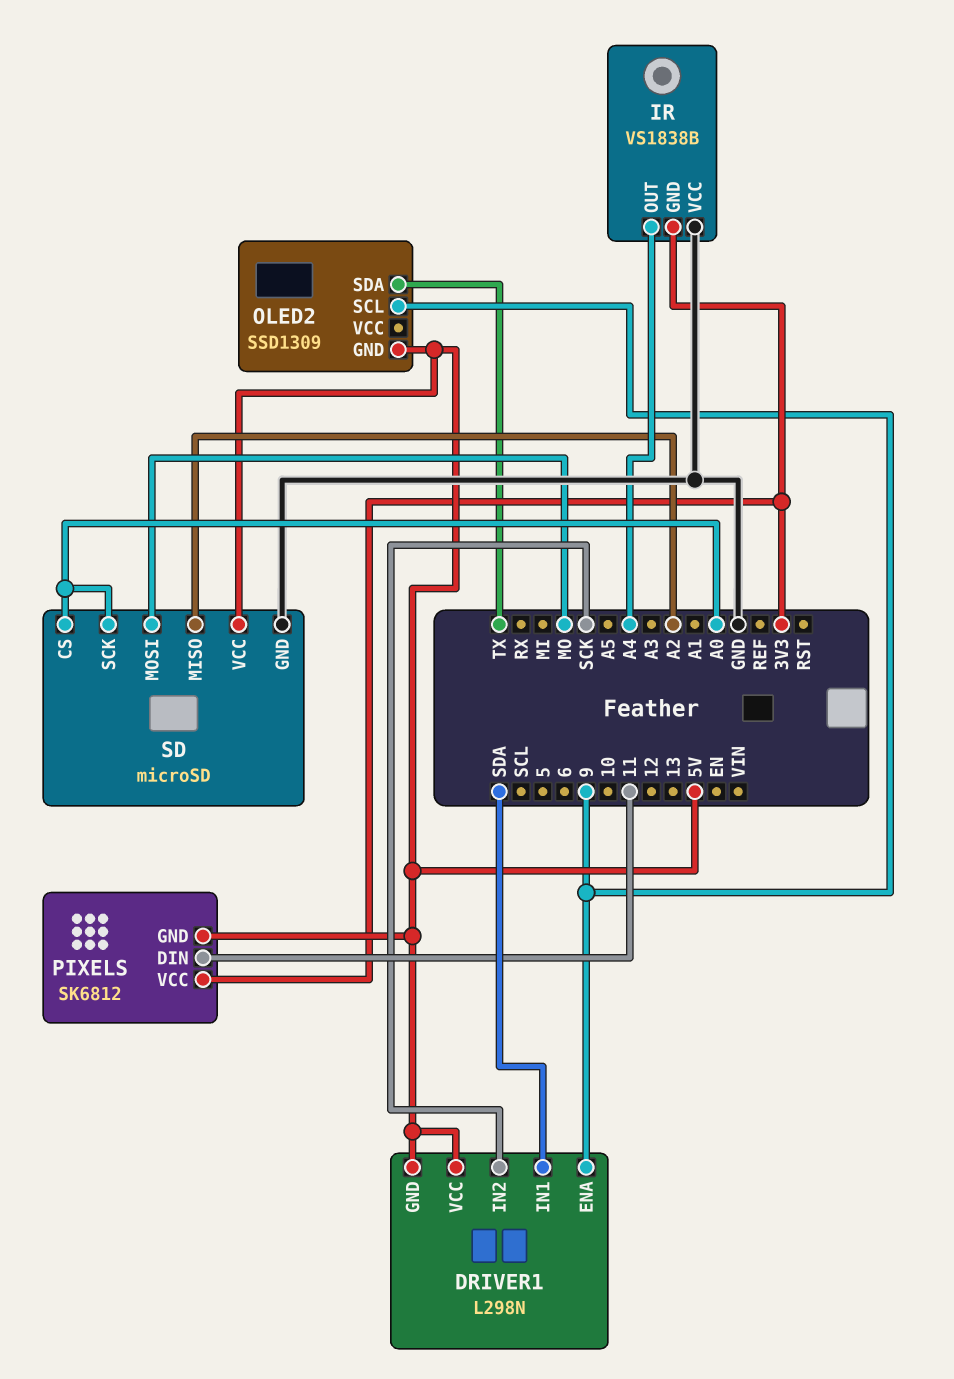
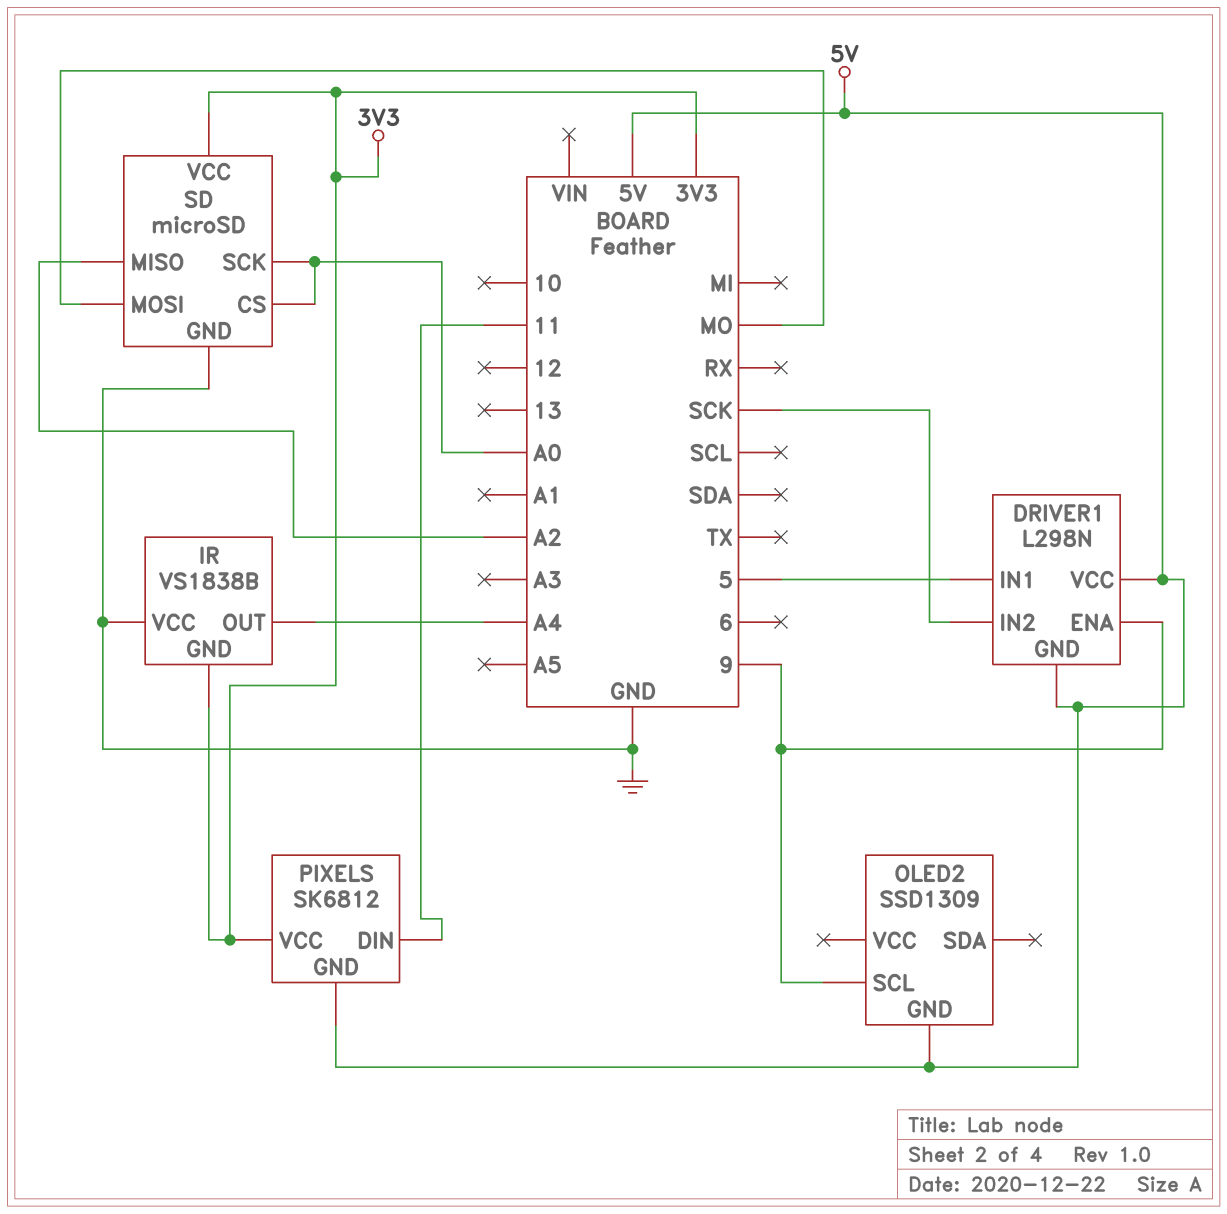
DRIVER1 pin IN1: SDA -> 5
OLED2 pin SDA: TX -> none
SD pin VCC: 5V -> 3V3

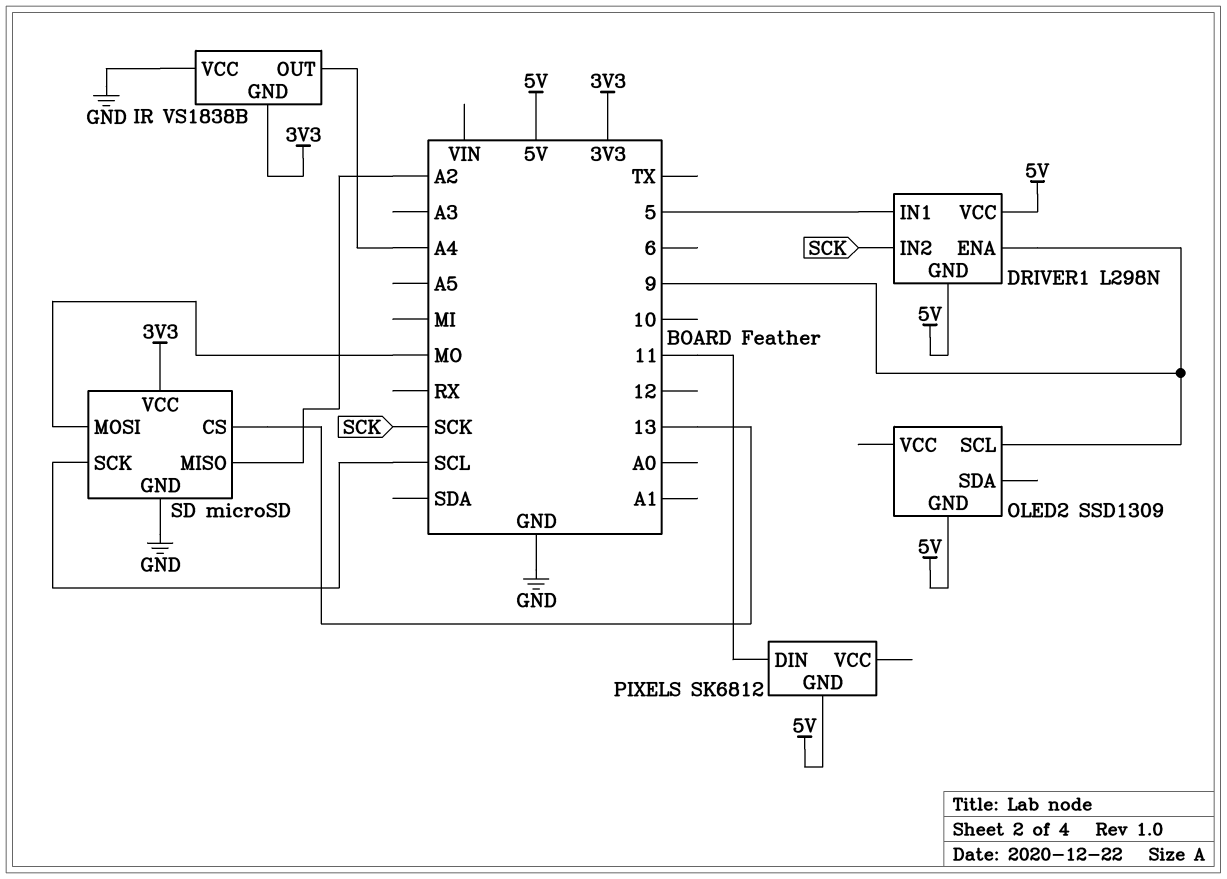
PIXELS pin VCC: 3V3 -> none
SD pin CS: A0 -> 13
SD pin SCK: A0 -> SCL

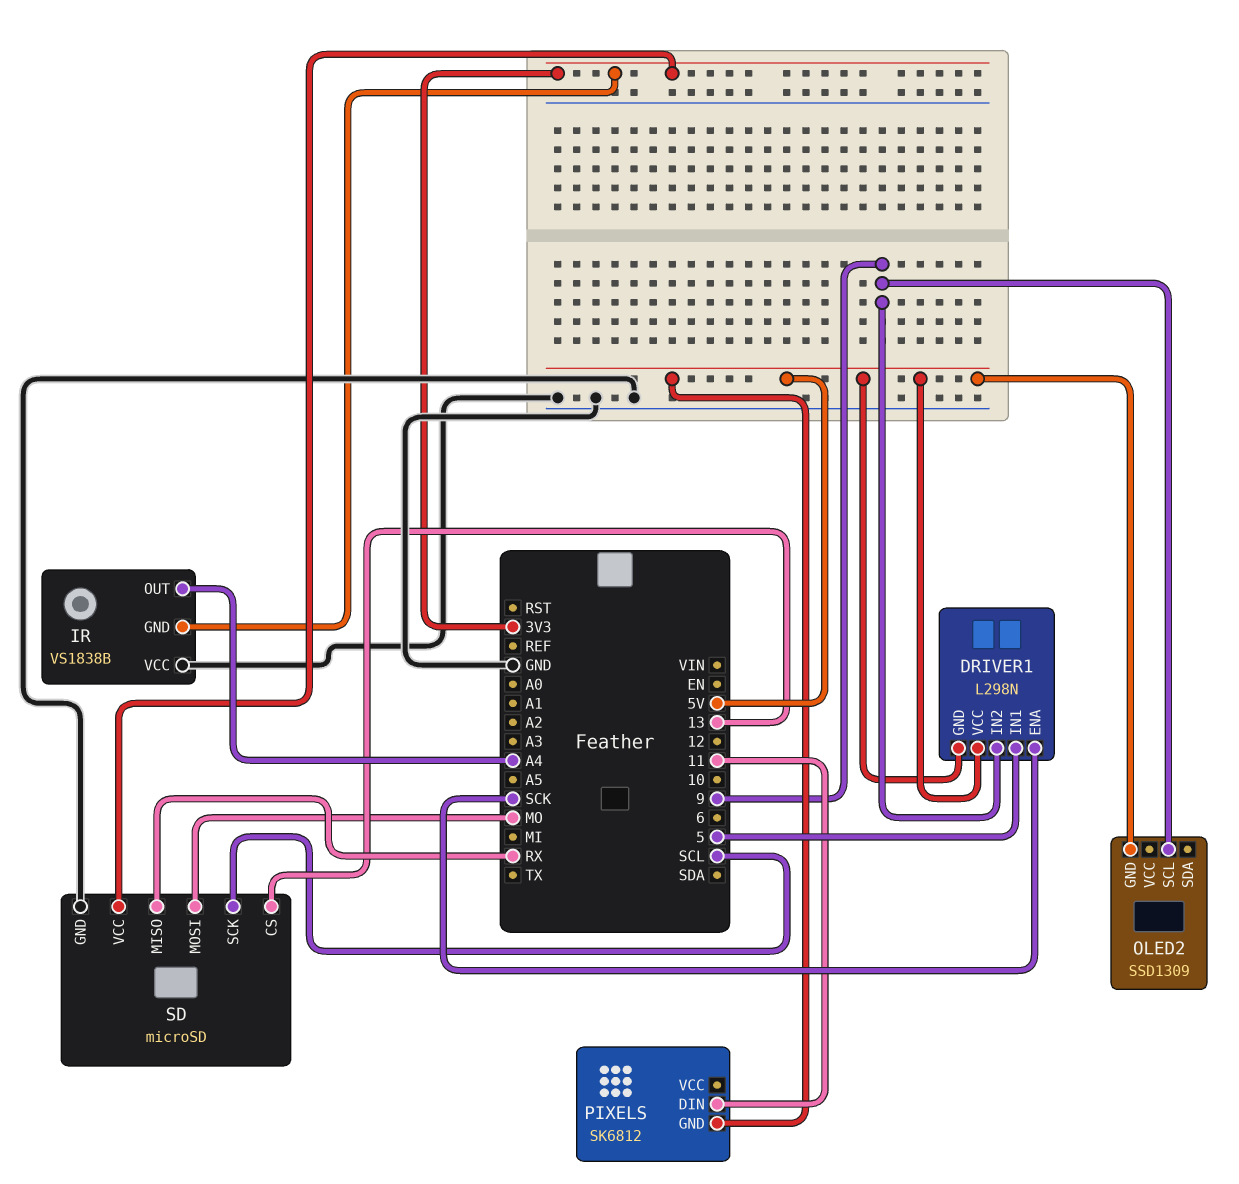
DRIVER1 pin ENA: 9 -> SCK
DRIVER1 pin IN2: SCK -> 9
SD pin MISO: A2 -> RX

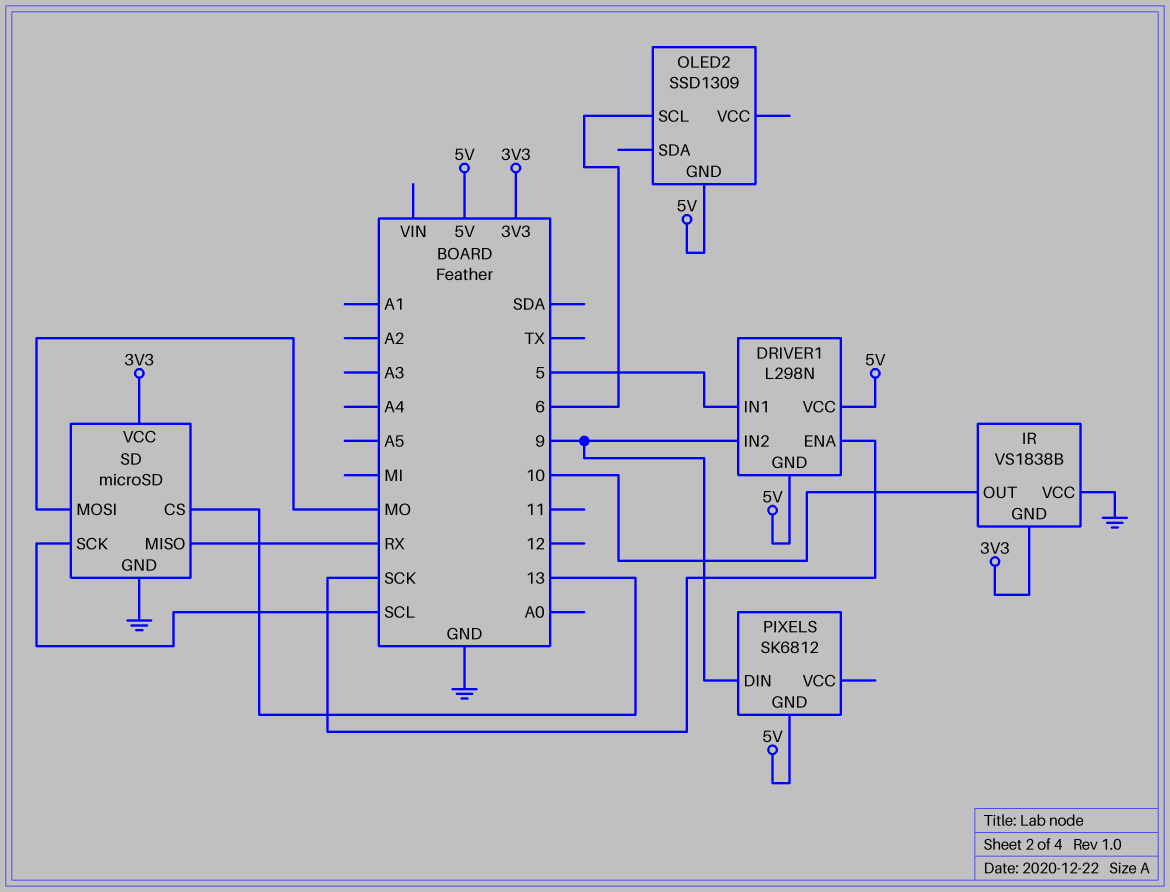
IR pin OUT: A4 -> 10
OLED2 pin SCL: 9 -> 6
PIXELS pin DIN: 11 -> 9

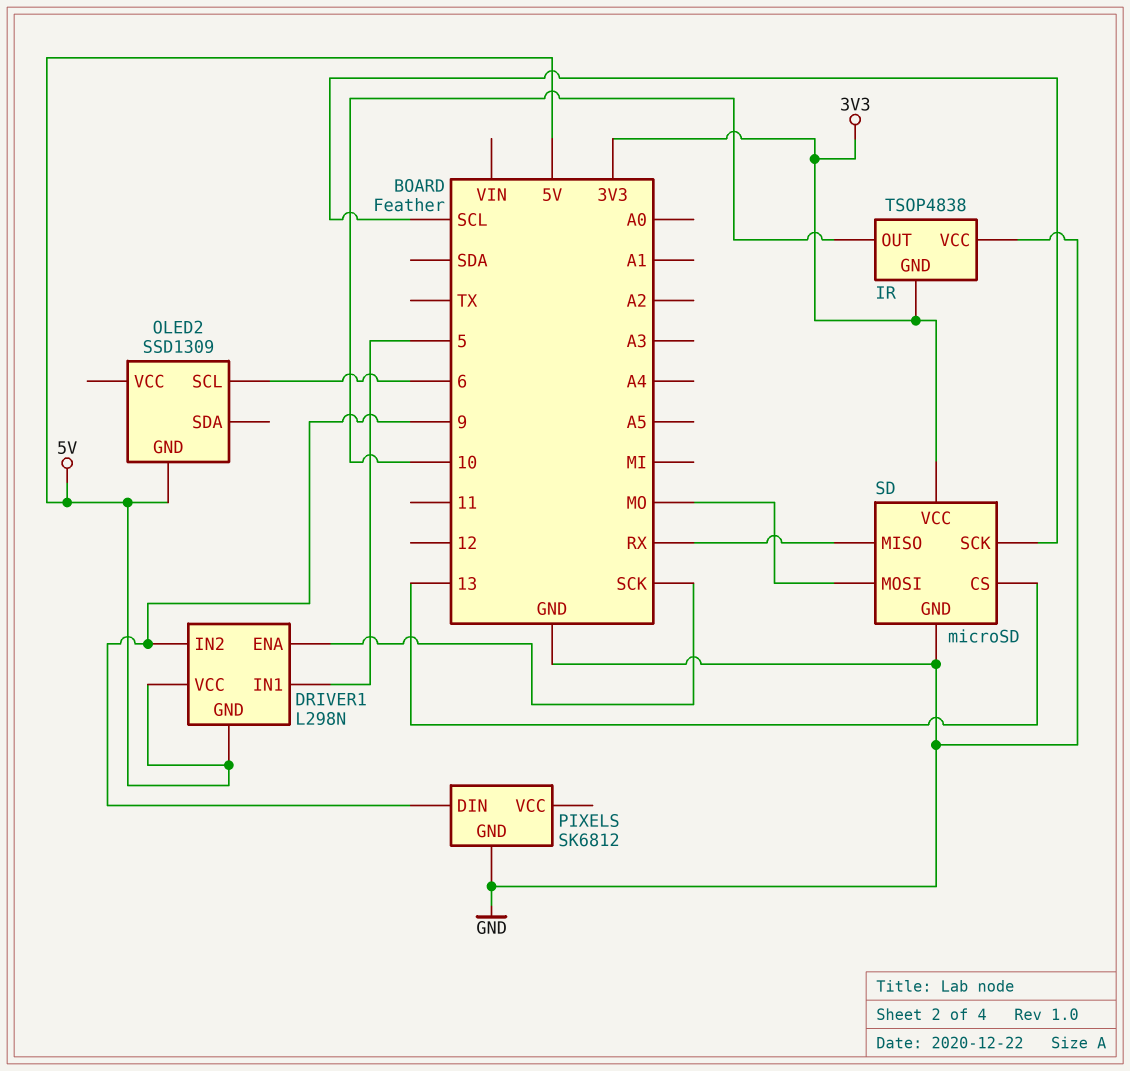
IR: VS1838B -> TSOP4838
PIXELS pin GND: 5V -> GND

